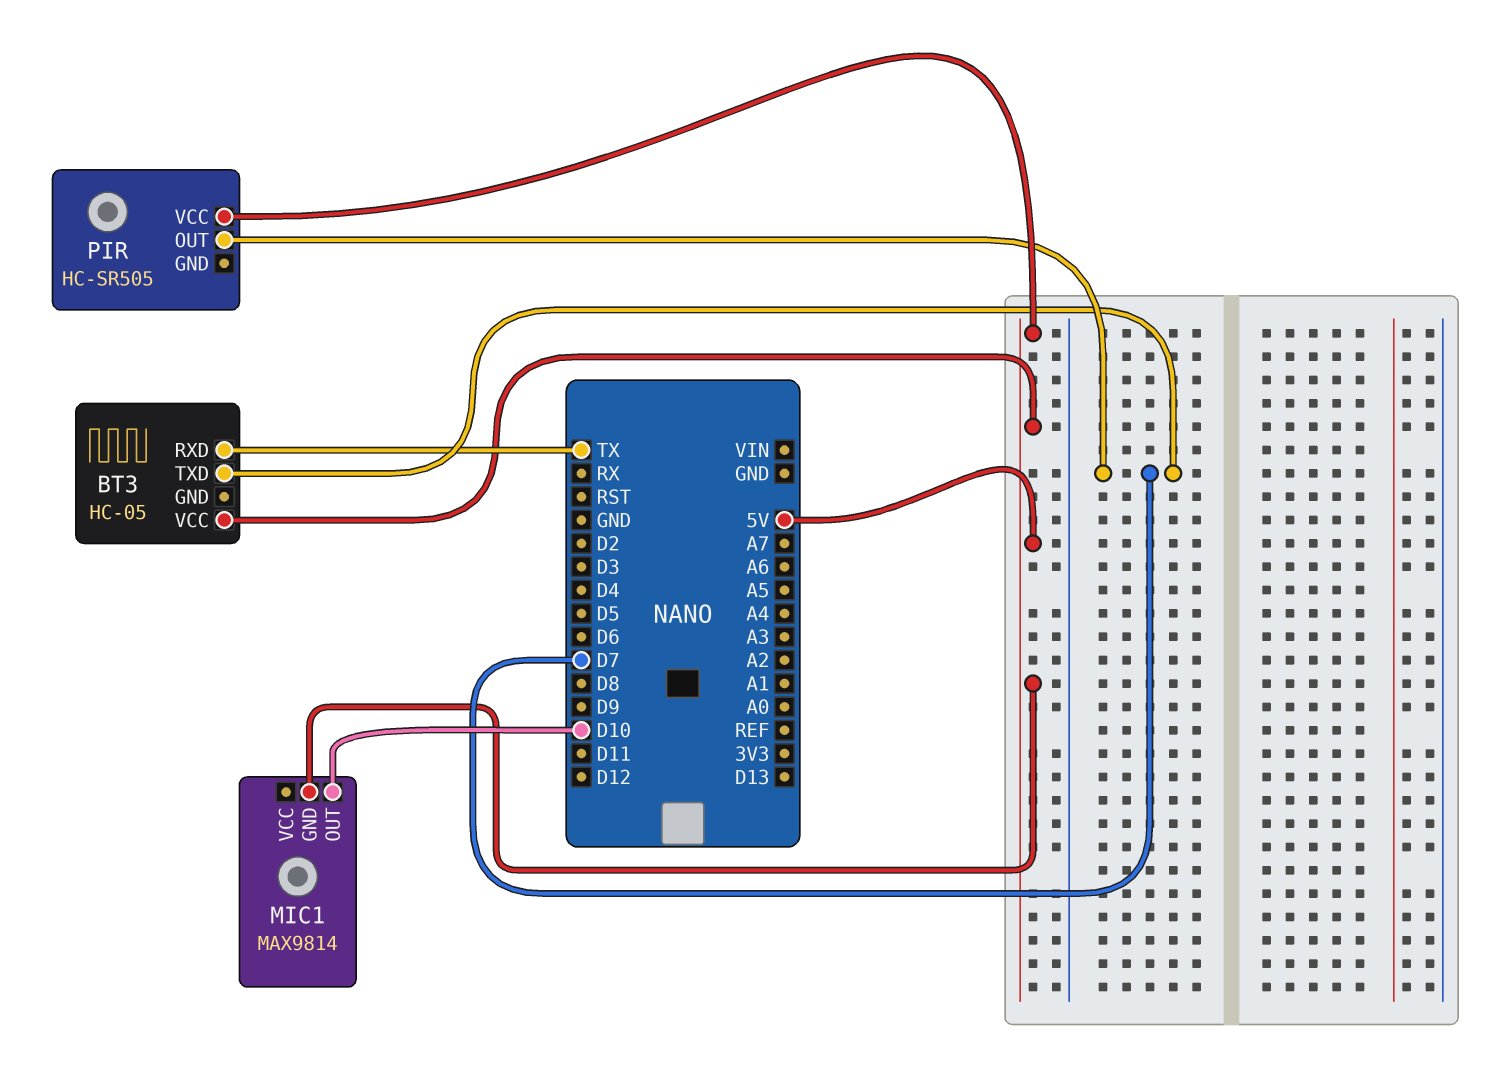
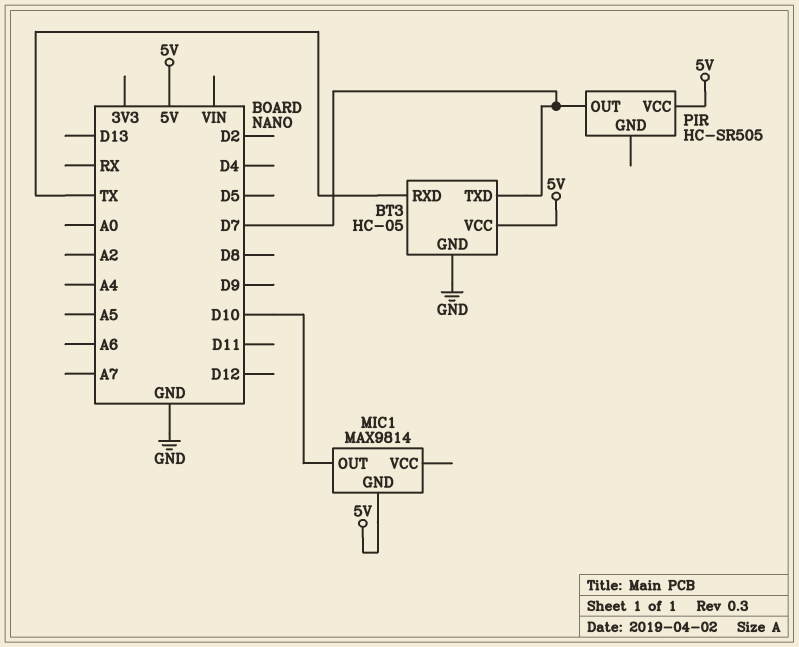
BT3 pin GND: none -> GND

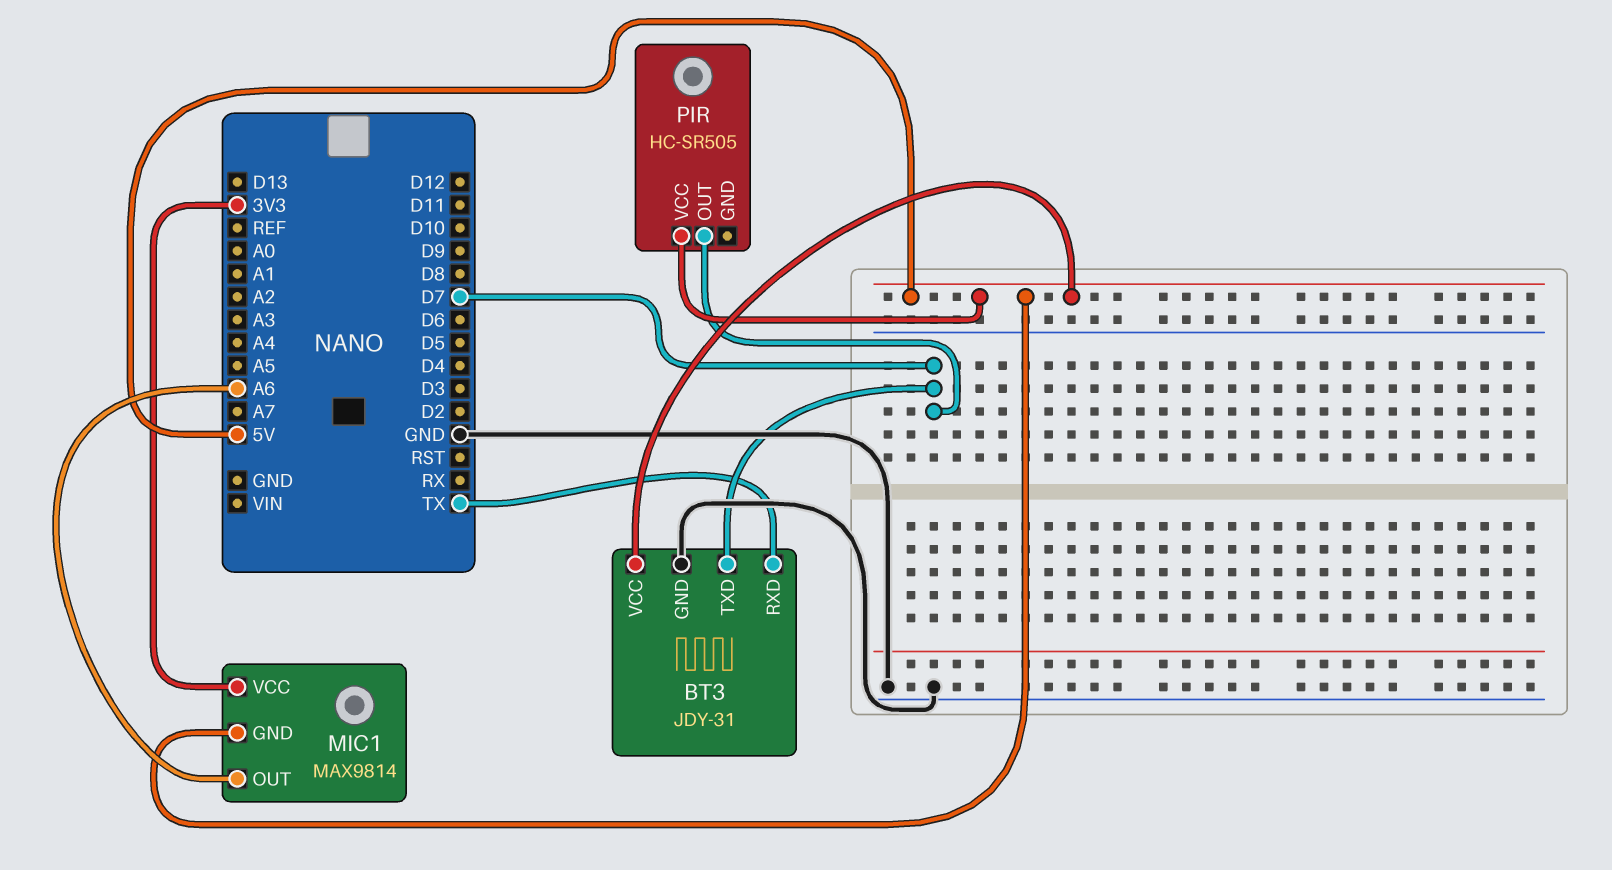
BT3: HC-05 -> JDY-31
MIC1 pin OUT: D10 -> A6
MIC1 pin VCC: none -> 3V3

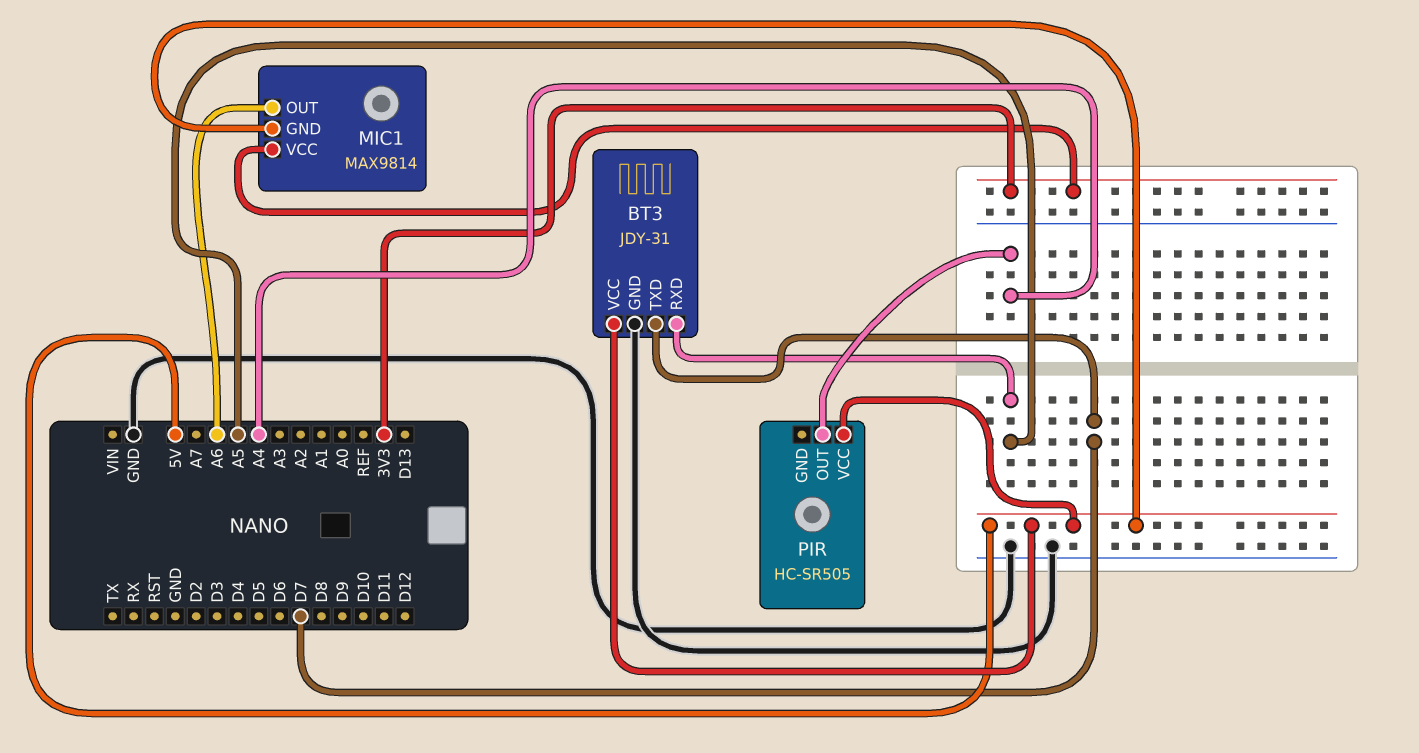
BT3 pin RXD: TX -> A5
PIR pin OUT: D7 -> A4

